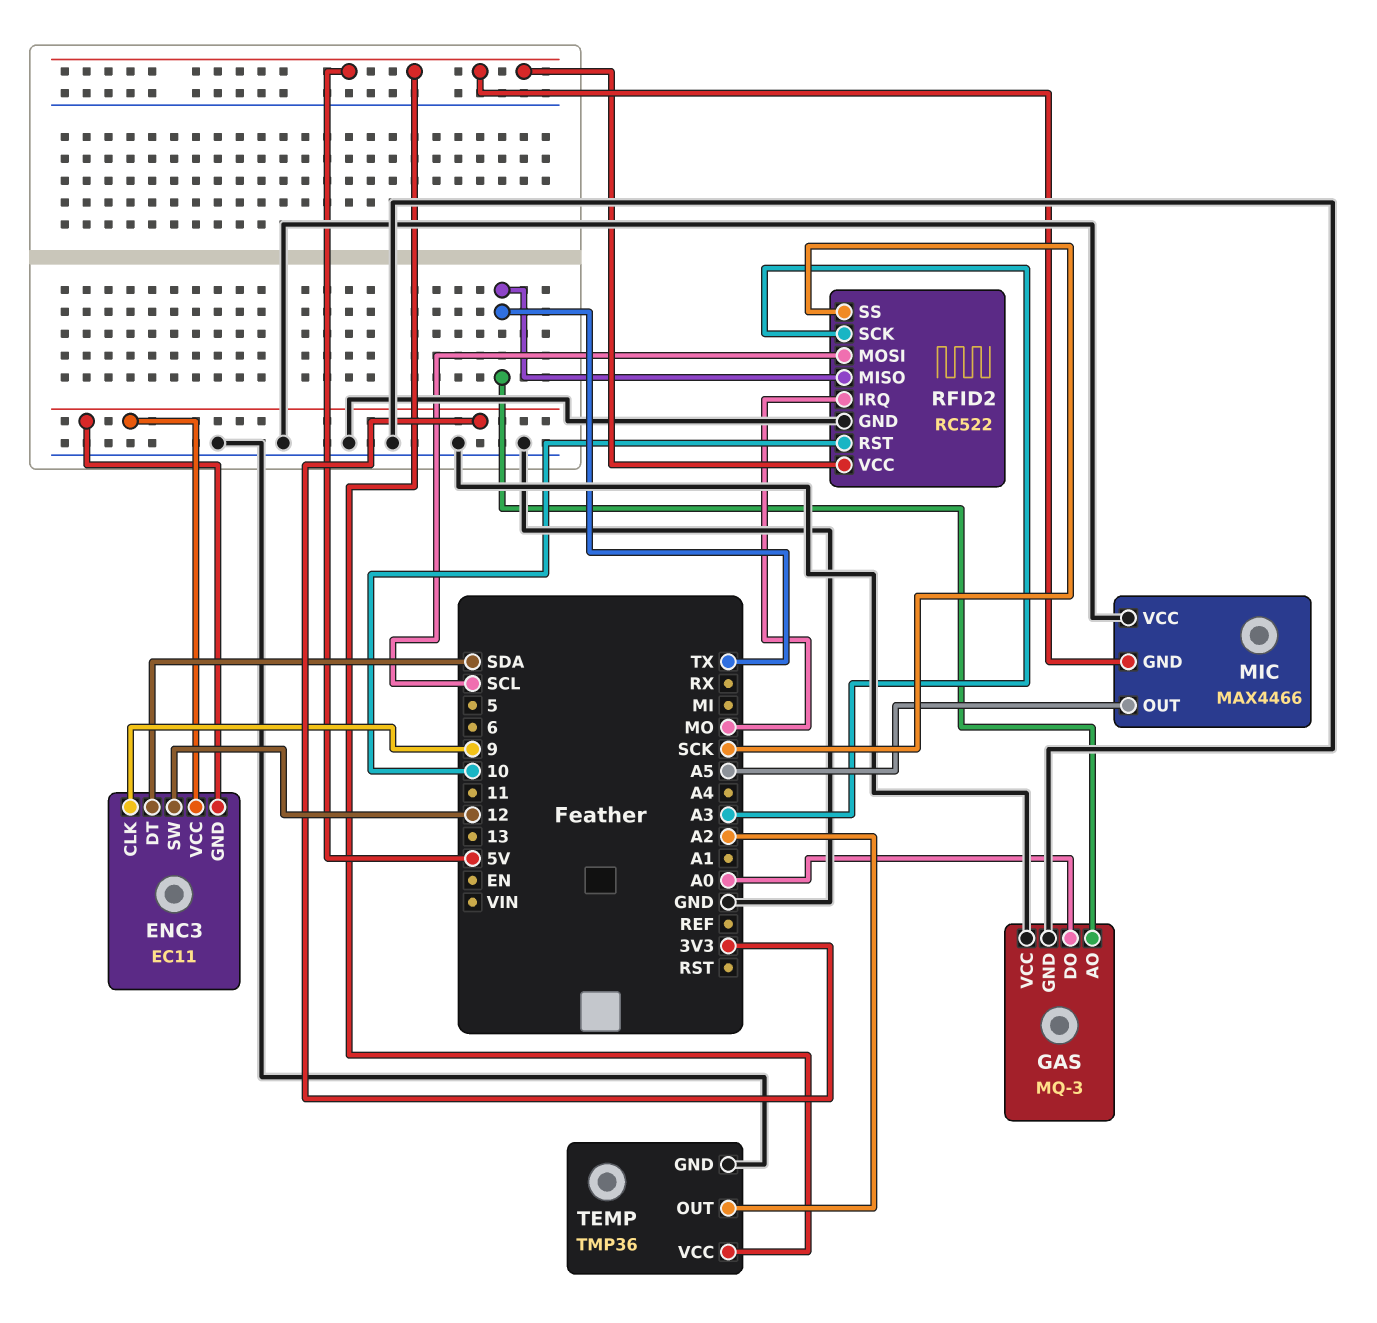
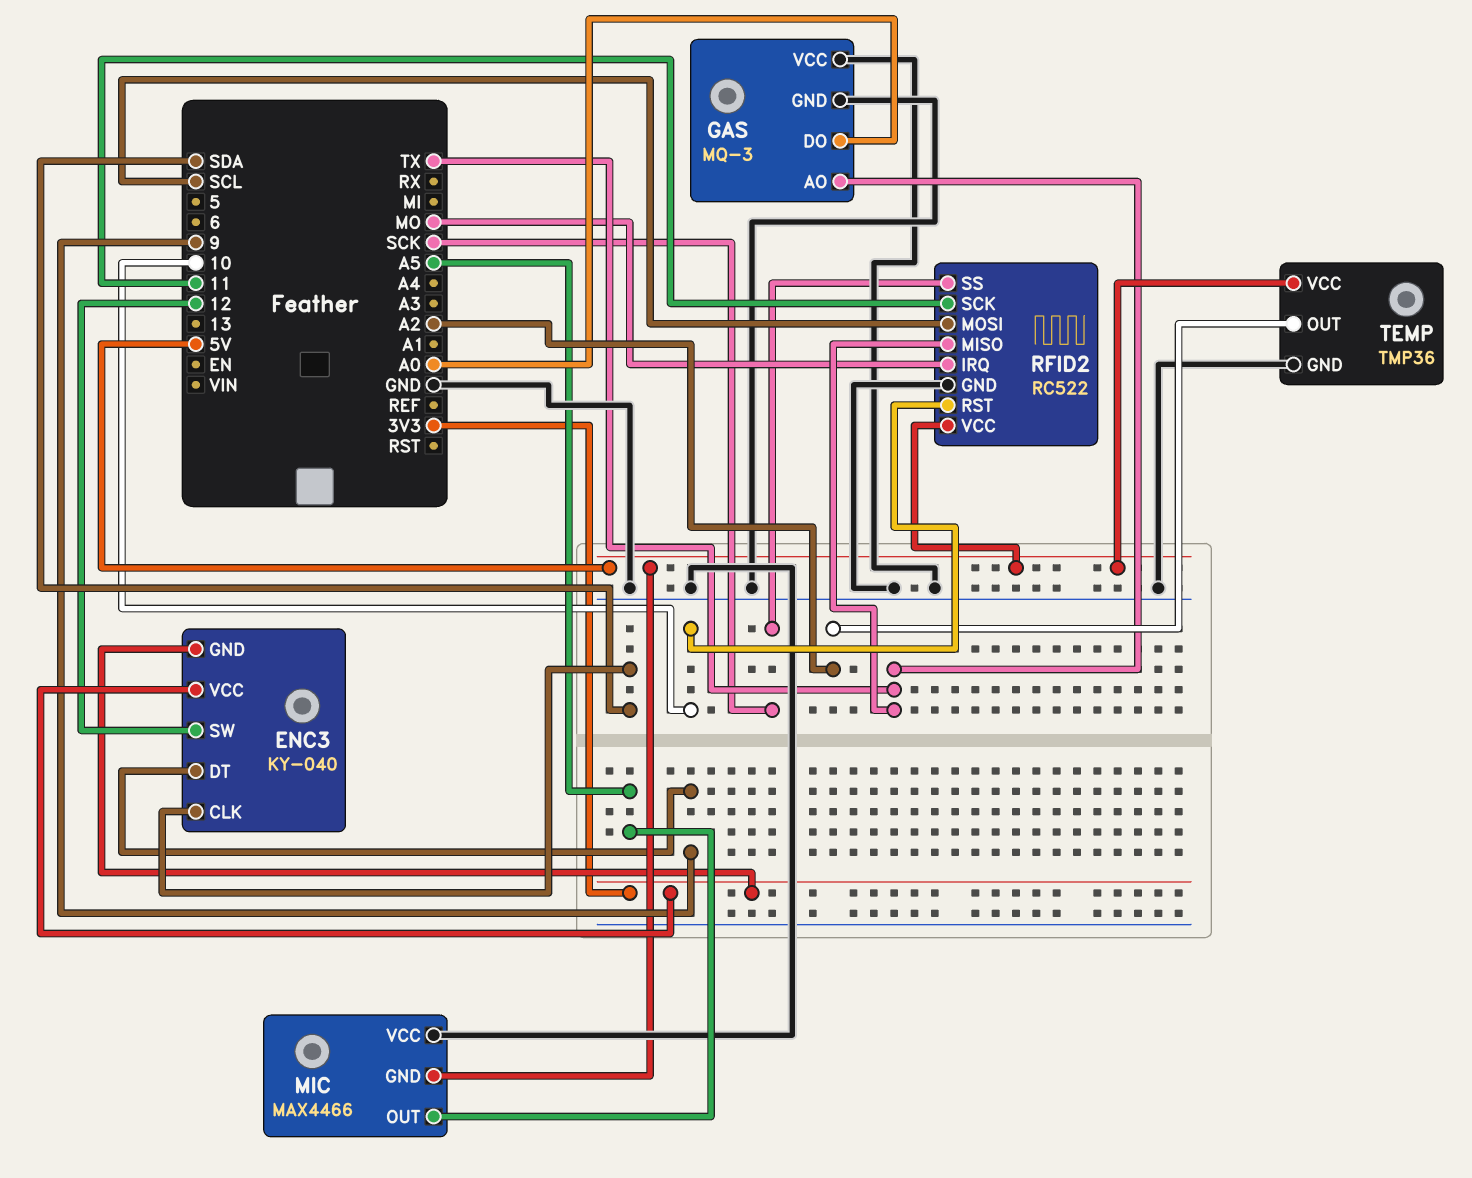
ENC3: EC11 -> KY-040
ENC3 pin CLK: 9 -> SDA
ENC3 pin DT: SDA -> 9
RFID2 pin SCK: A3 -> 11

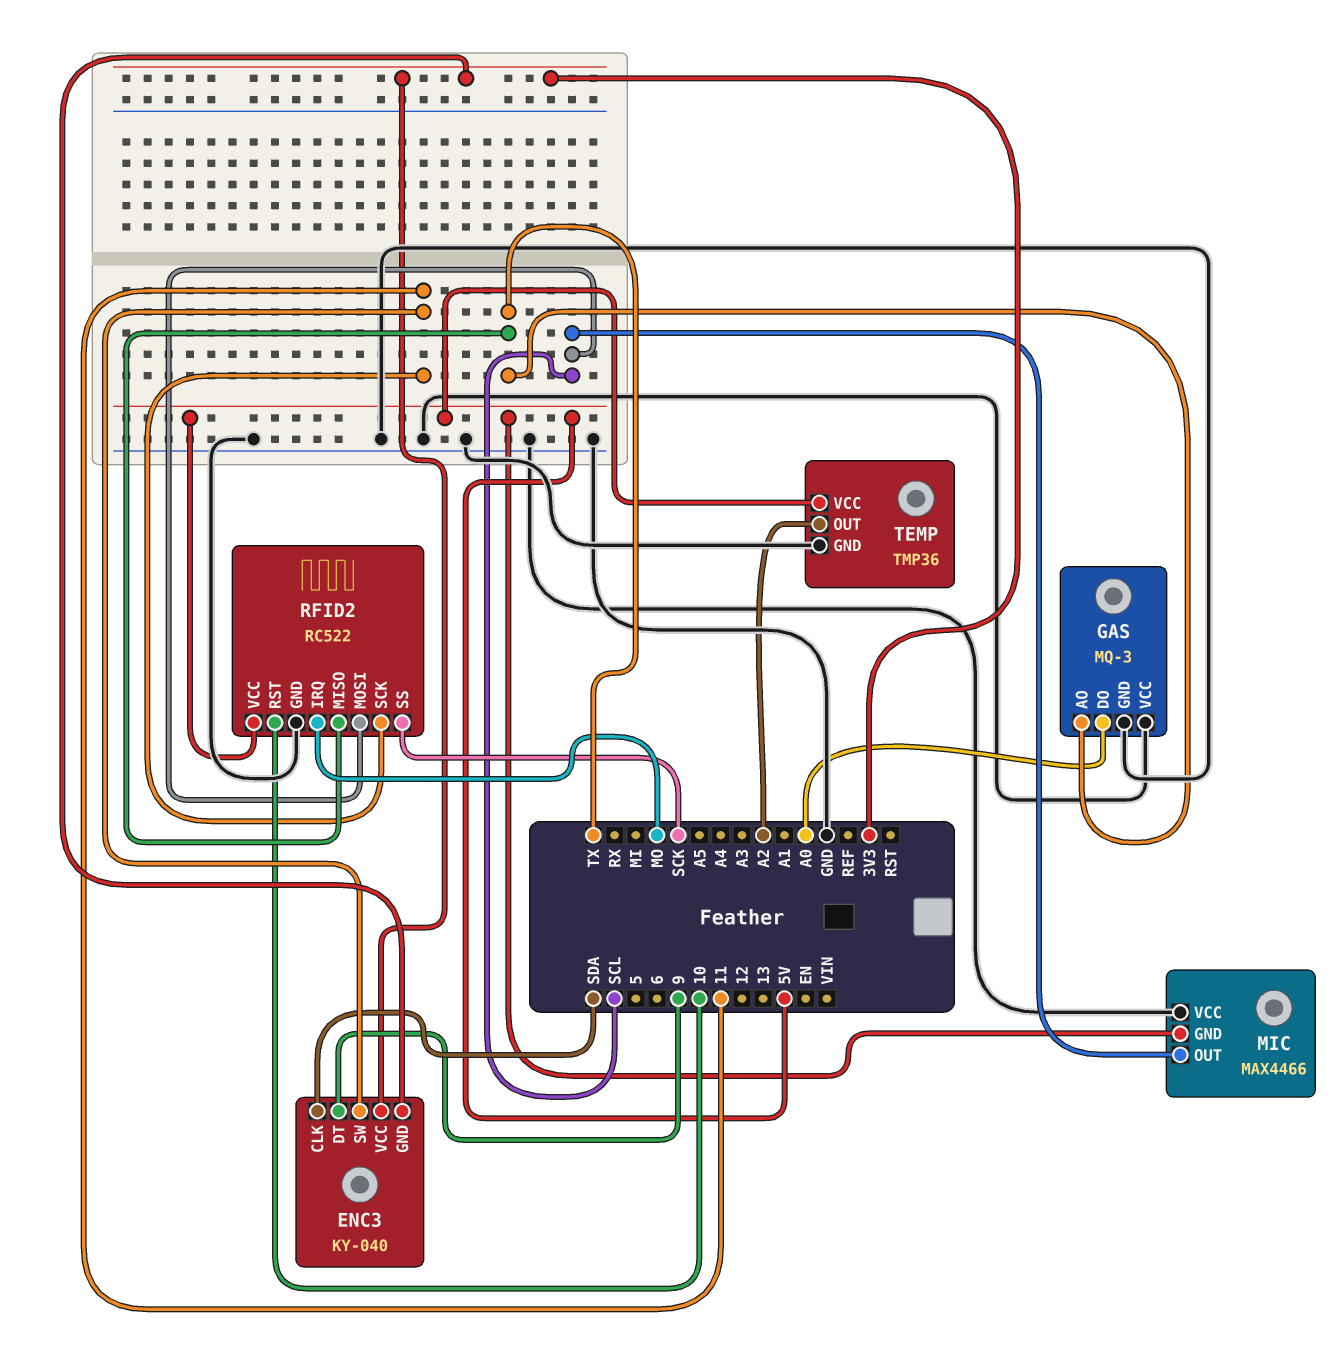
ENC3 pin SW: 12 -> 11
MIC pin OUT: A5 -> SCL

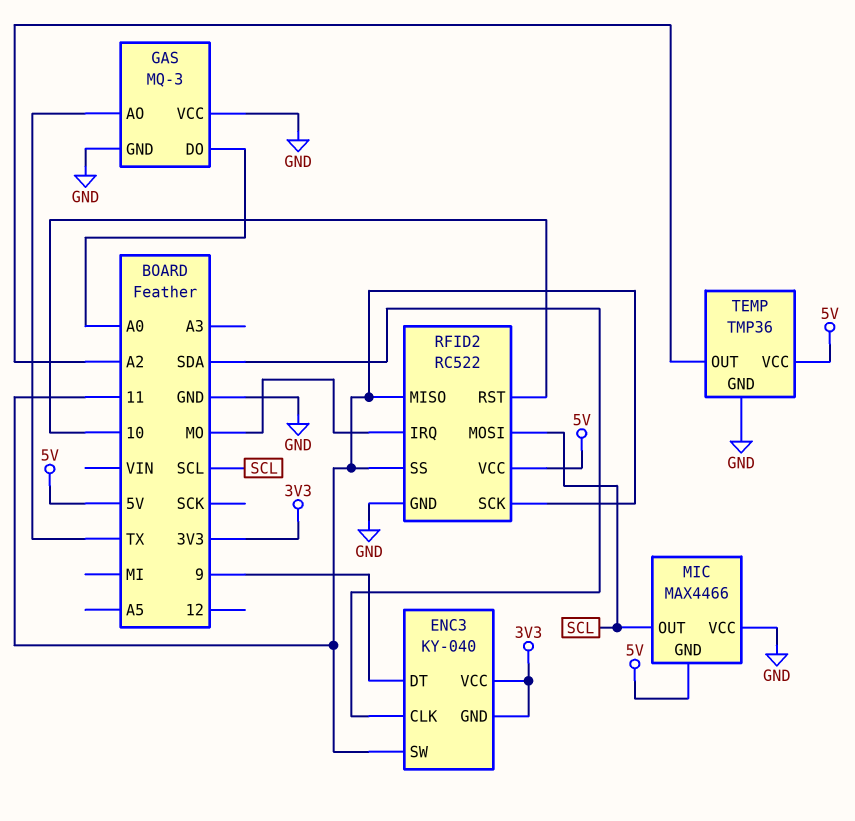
RFID2 pin MISO: TX -> 11
RFID2 pin SS: SCK -> 11

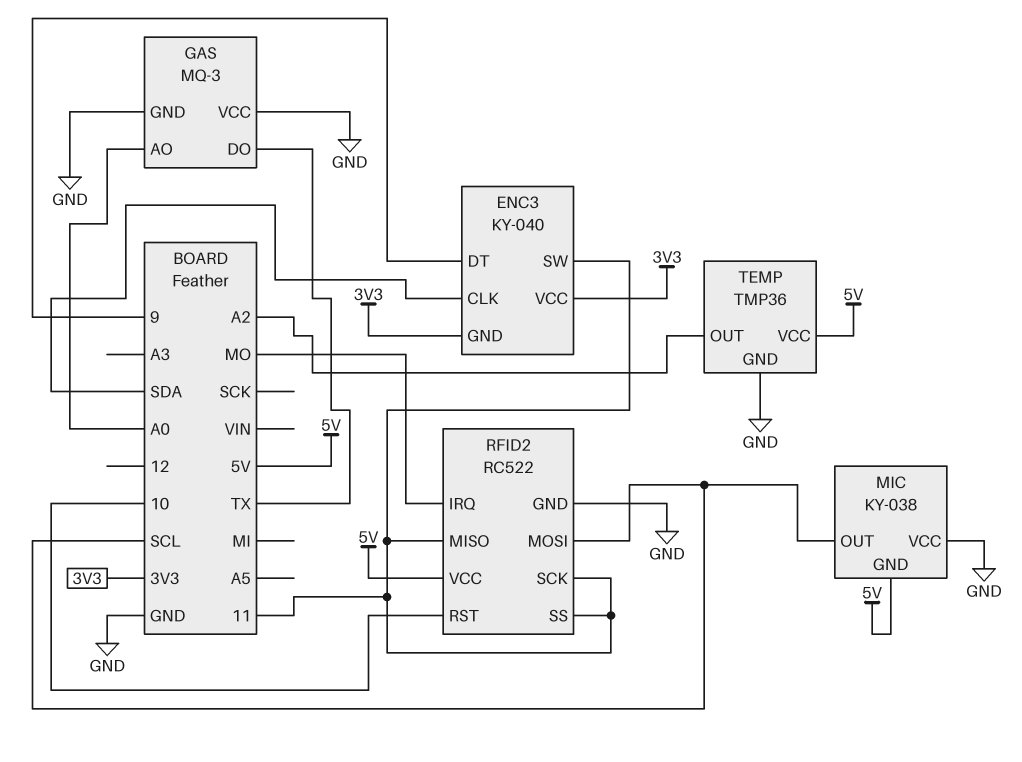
GAS pin AO: TX -> A0
GAS pin DO: A0 -> TX
MIC: MAX4466 -> KY-038

